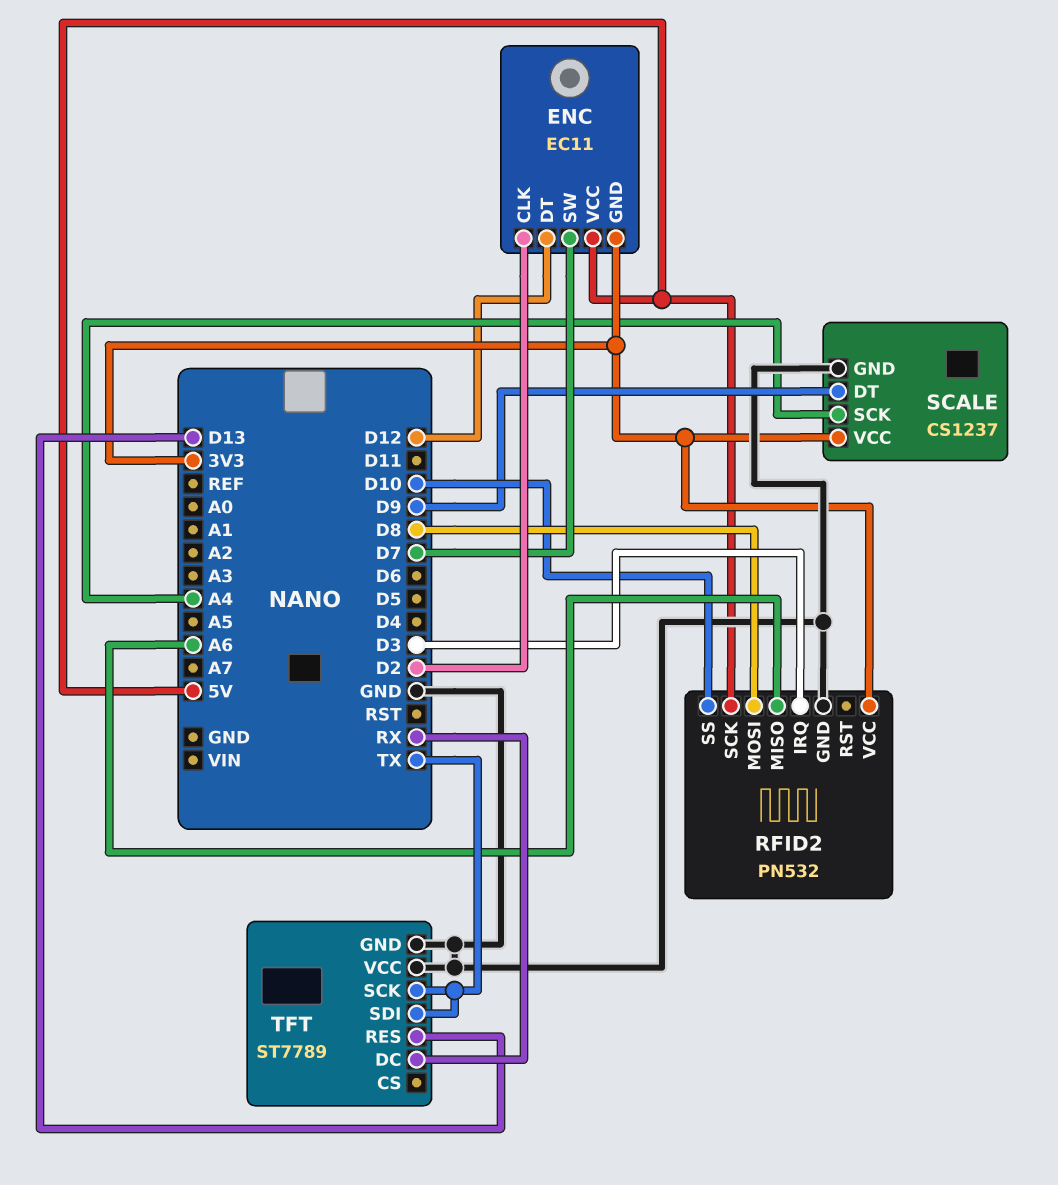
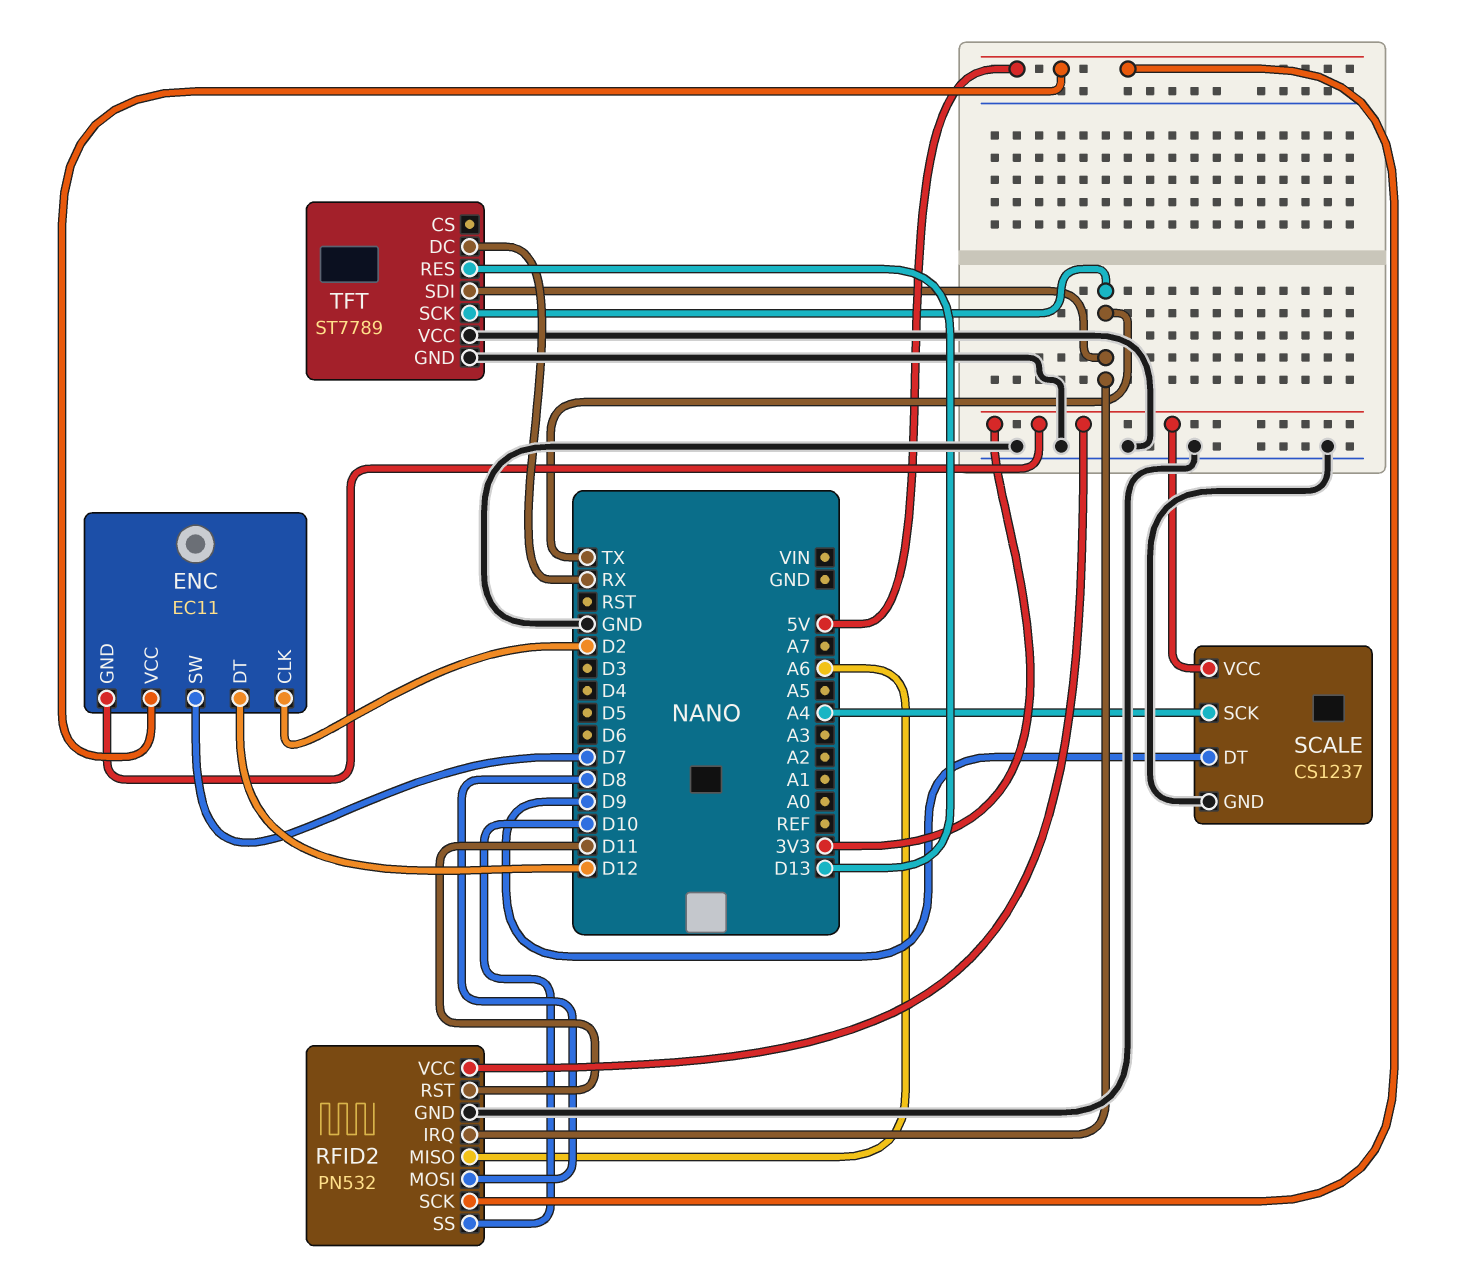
RFID2 pin IRQ: D3 -> TX
RFID2 pin RST: none -> D11

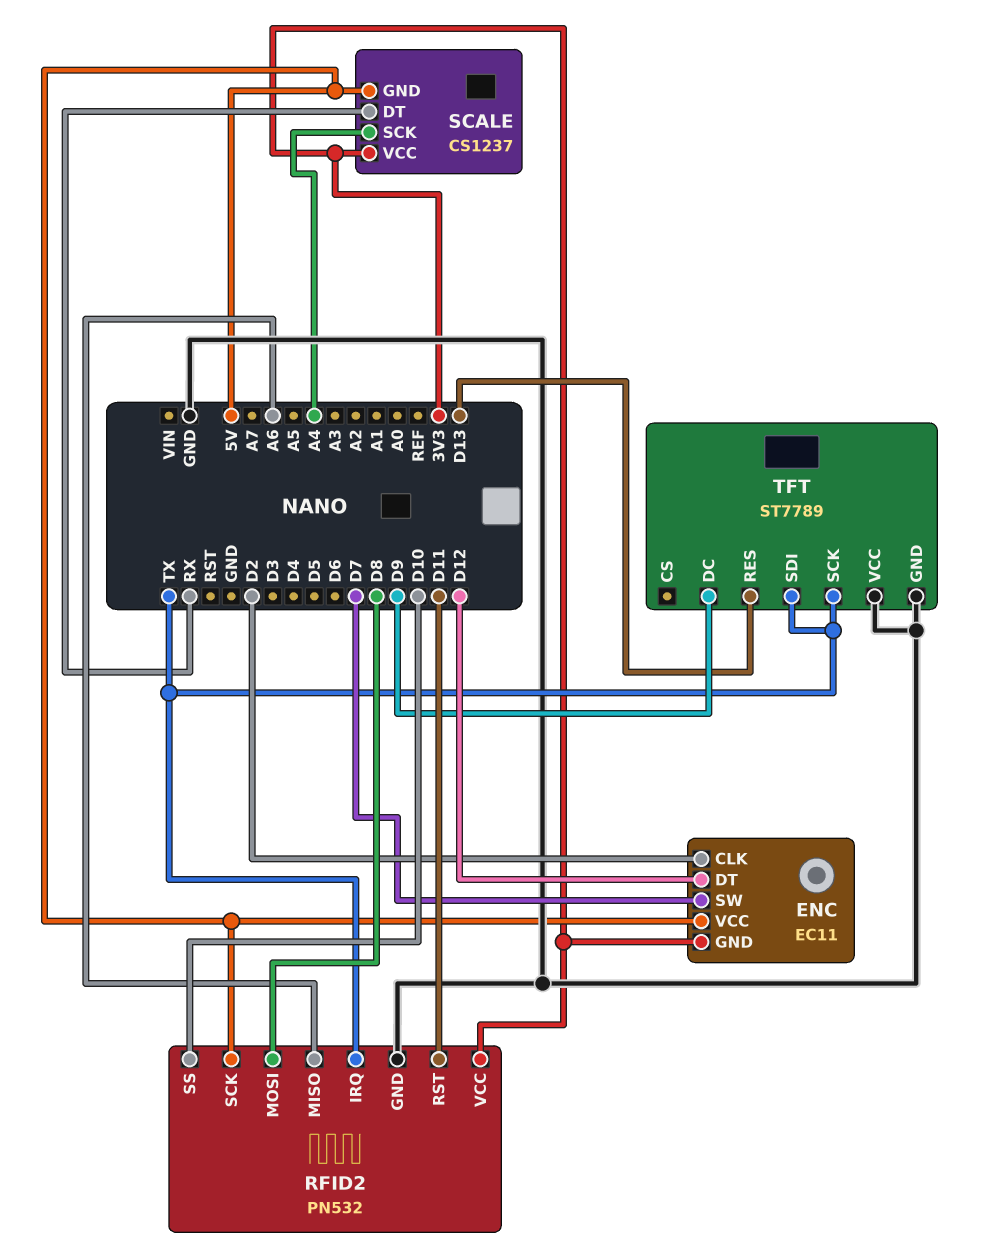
SCALE pin DT: D9 -> RX
SCALE pin GND: GND -> 5V
TFT pin DC: RX -> D9

